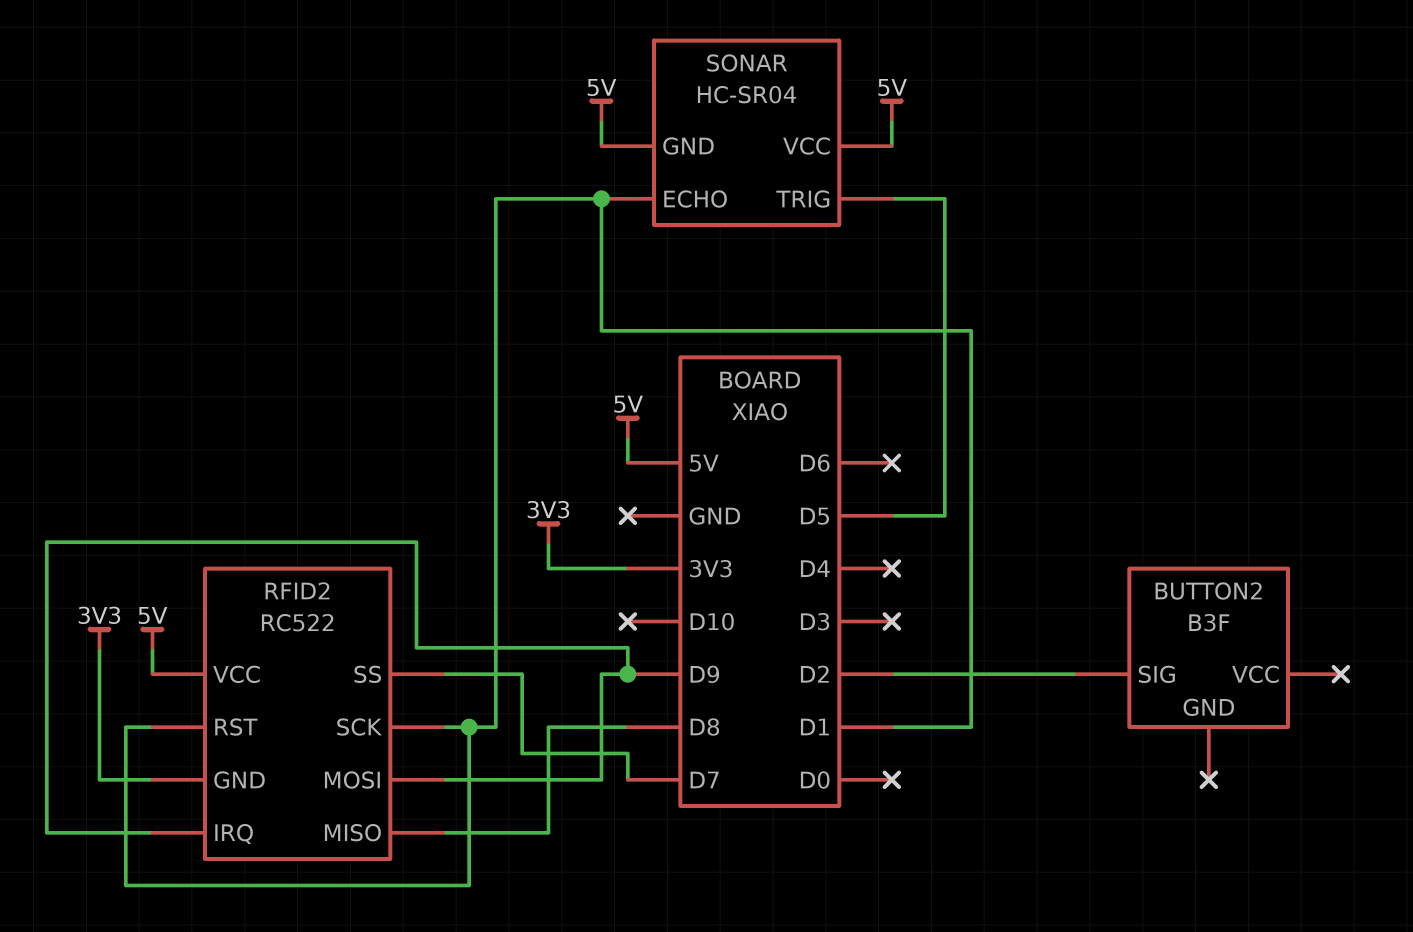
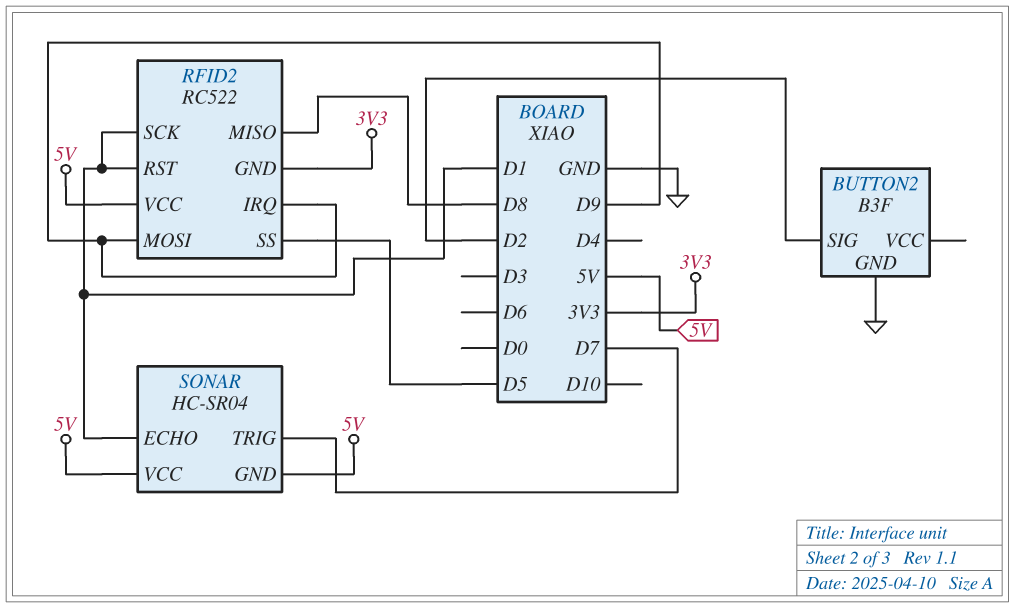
BUTTON2 pin GND: none -> GND
RFID2 pin SS: D7 -> D5
SONAR pin TRIG: D5 -> D7

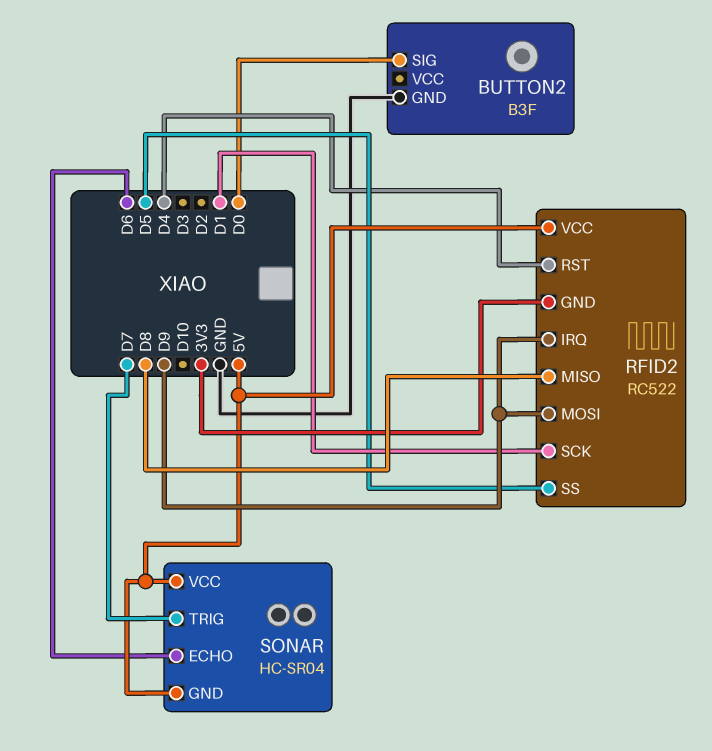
BUTTON2 pin SIG: D2 -> D0
RFID2 pin RST: D1 -> D4
SONAR pin ECHO: D1 -> D6

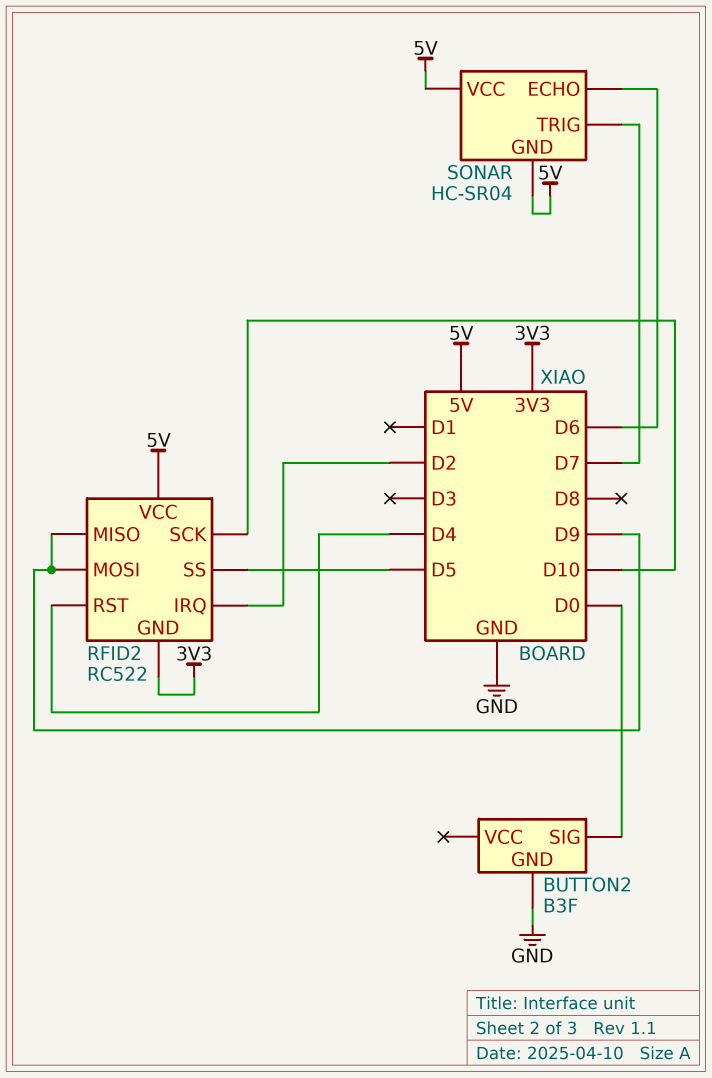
RFID2 pin IRQ: D9 -> D2
RFID2 pin MISO: D8 -> D9
RFID2 pin SCK: D1 -> D10

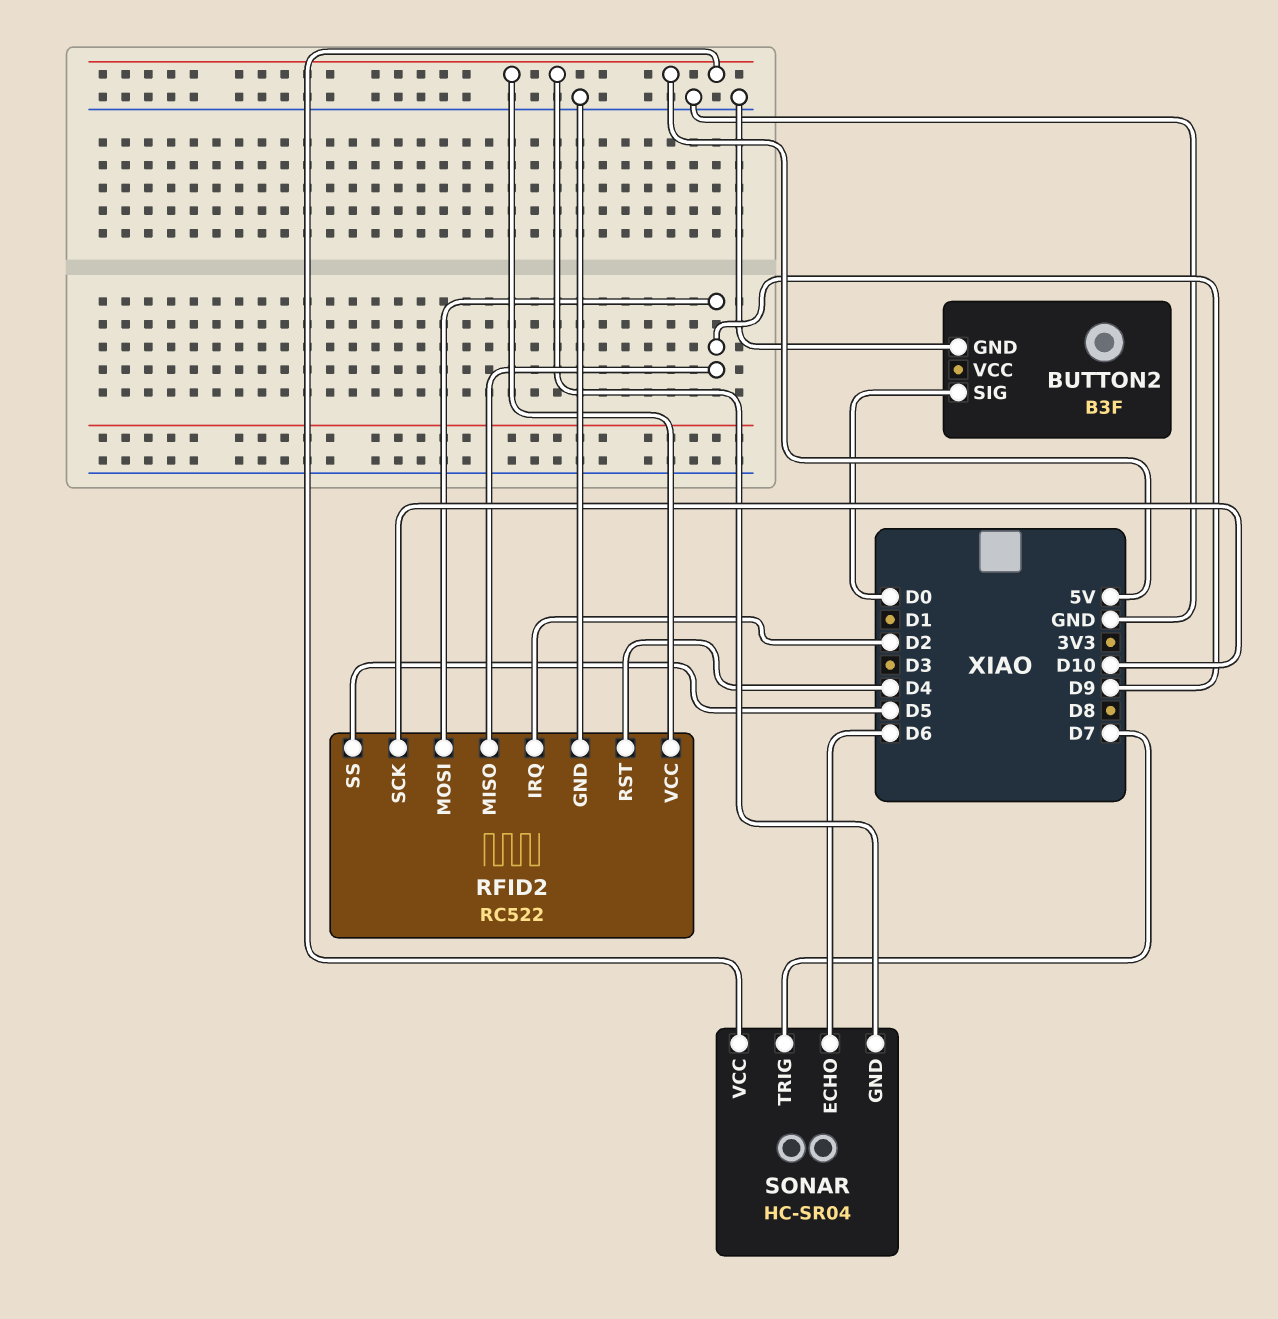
RFID2 pin GND: 3V3 -> GND

